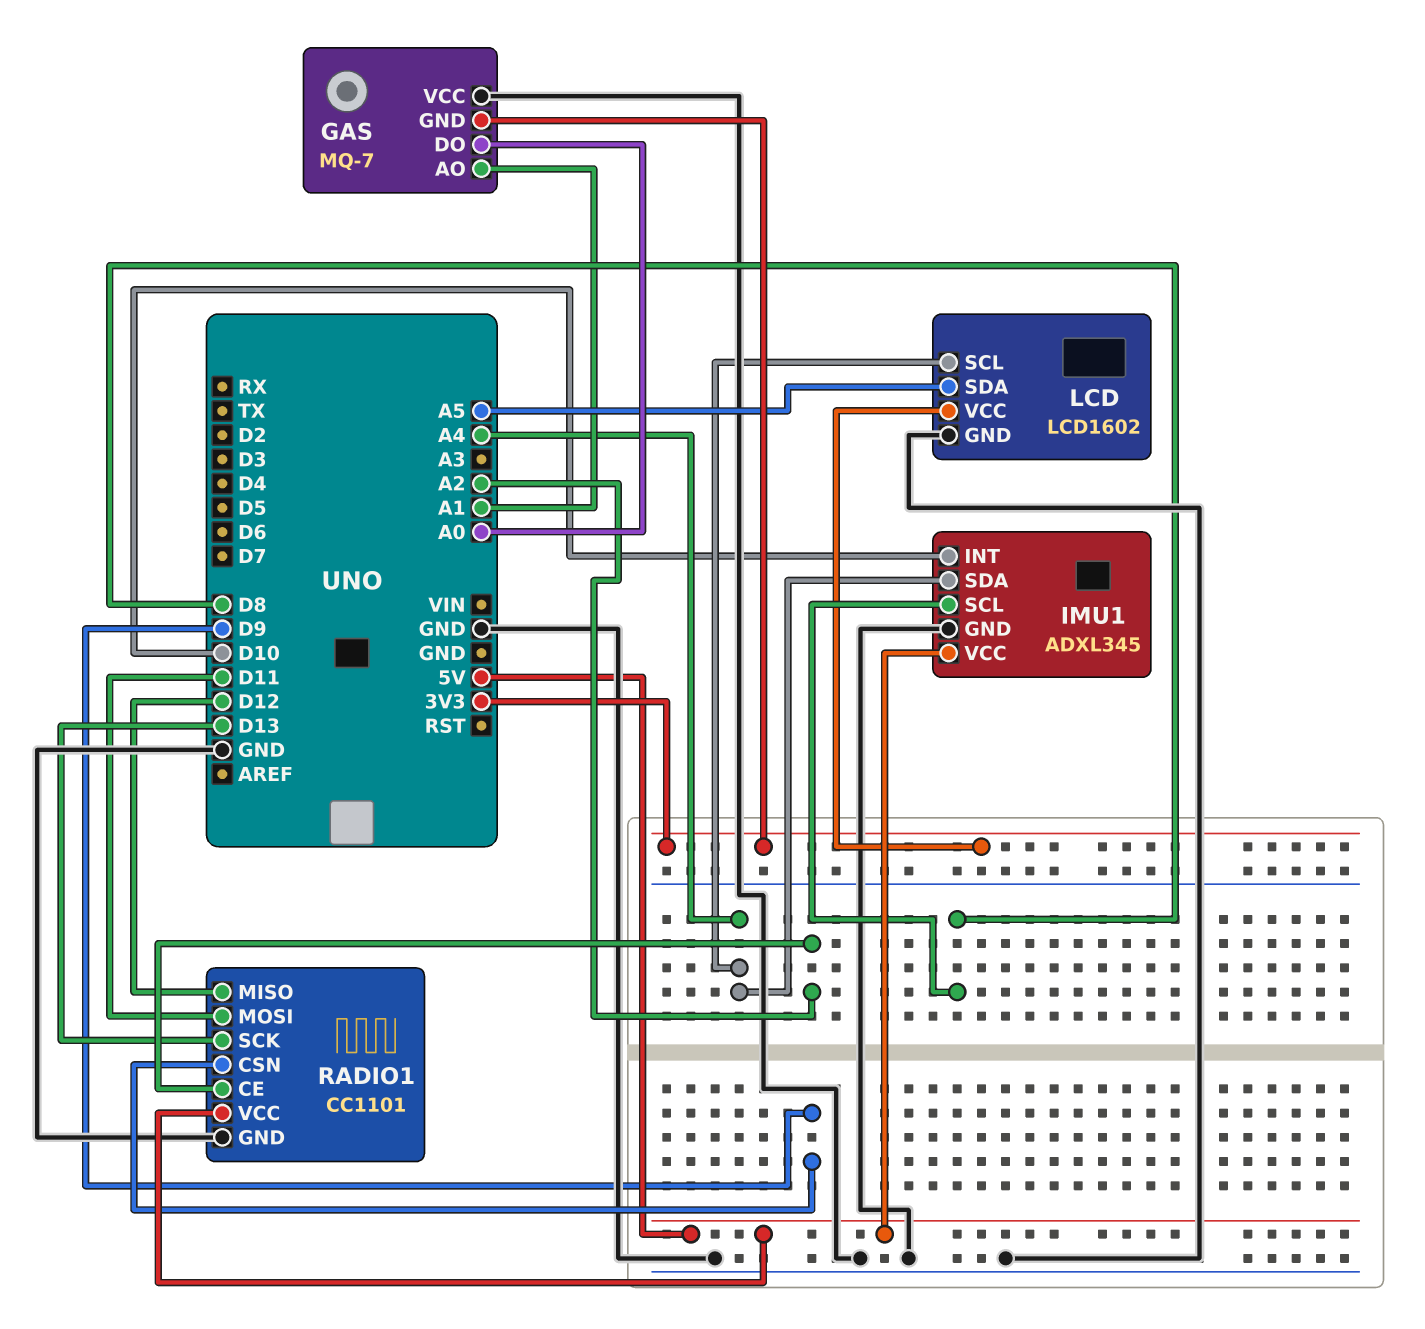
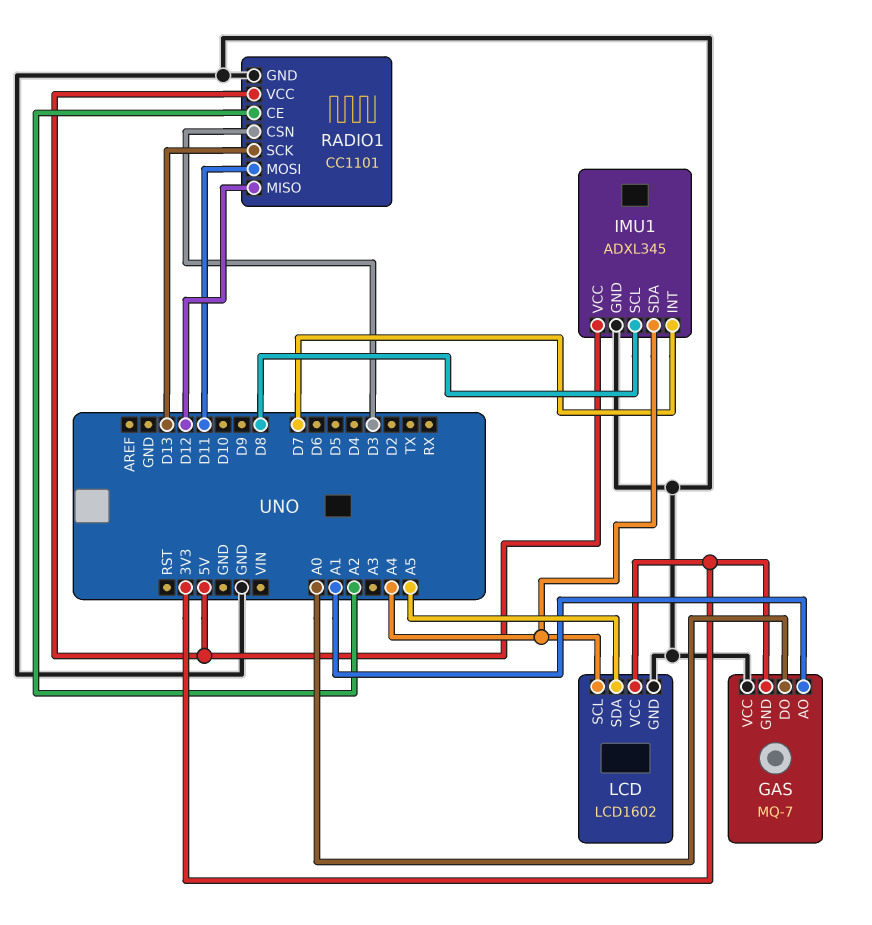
IMU1 pin INT: D10 -> D7
RADIO1 pin CSN: D9 -> D3

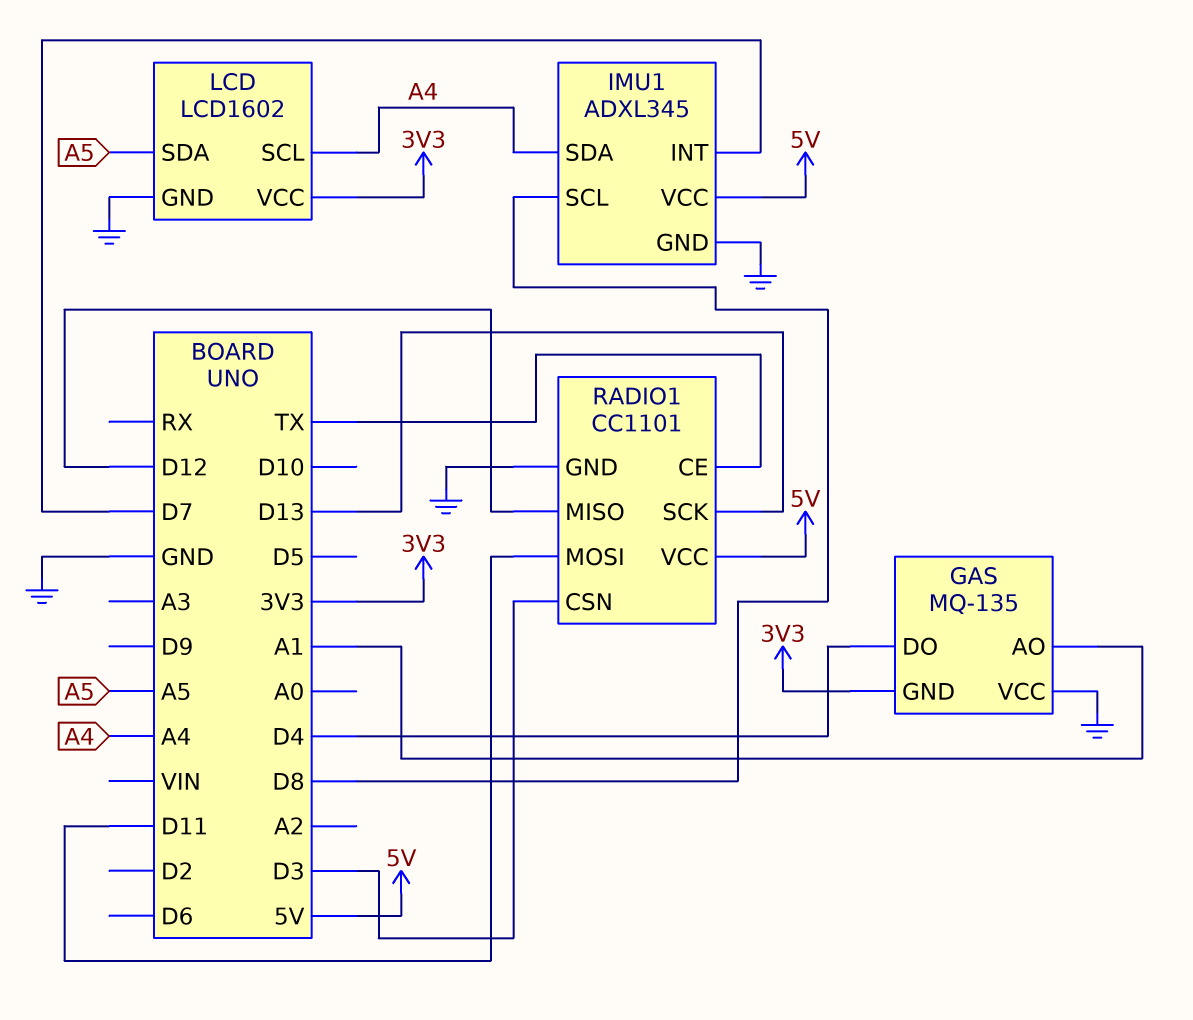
GAS: MQ-7 -> MQ-135
GAS pin DO: A0 -> D4
RADIO1 pin CE: A2 -> TX

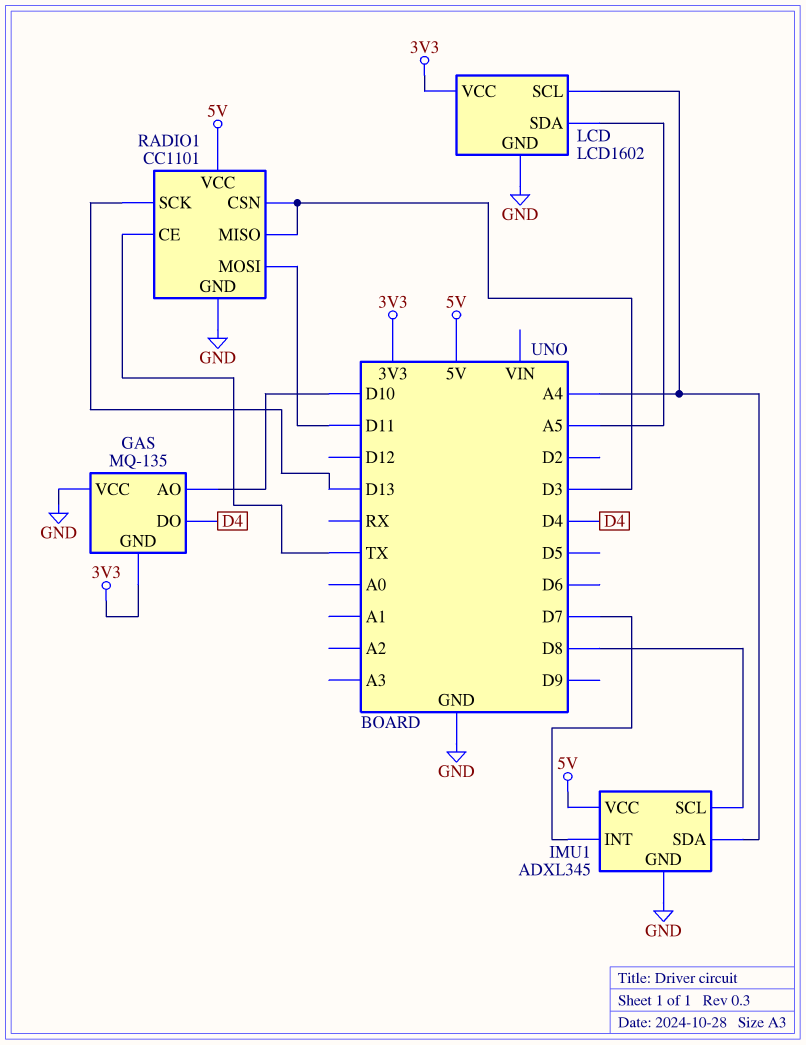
GAS pin AO: A1 -> D10
RADIO1 pin MISO: D12 -> D3

